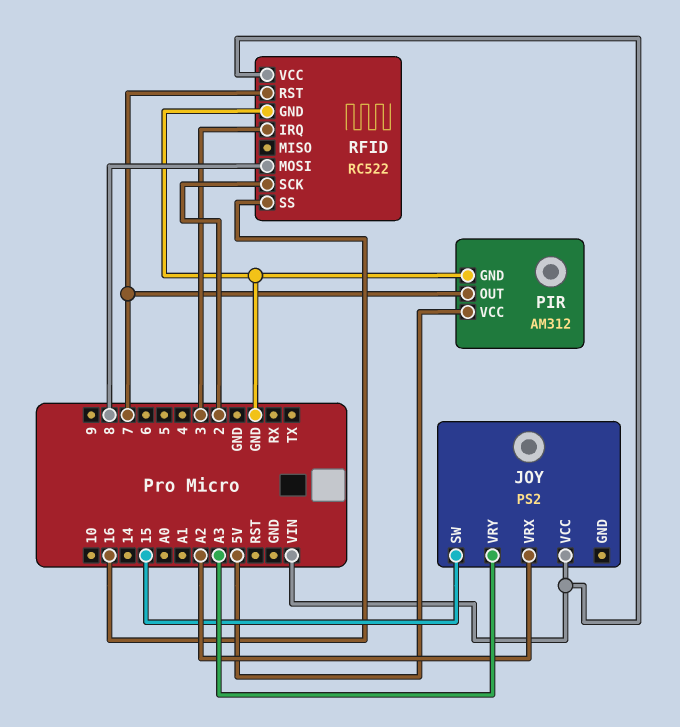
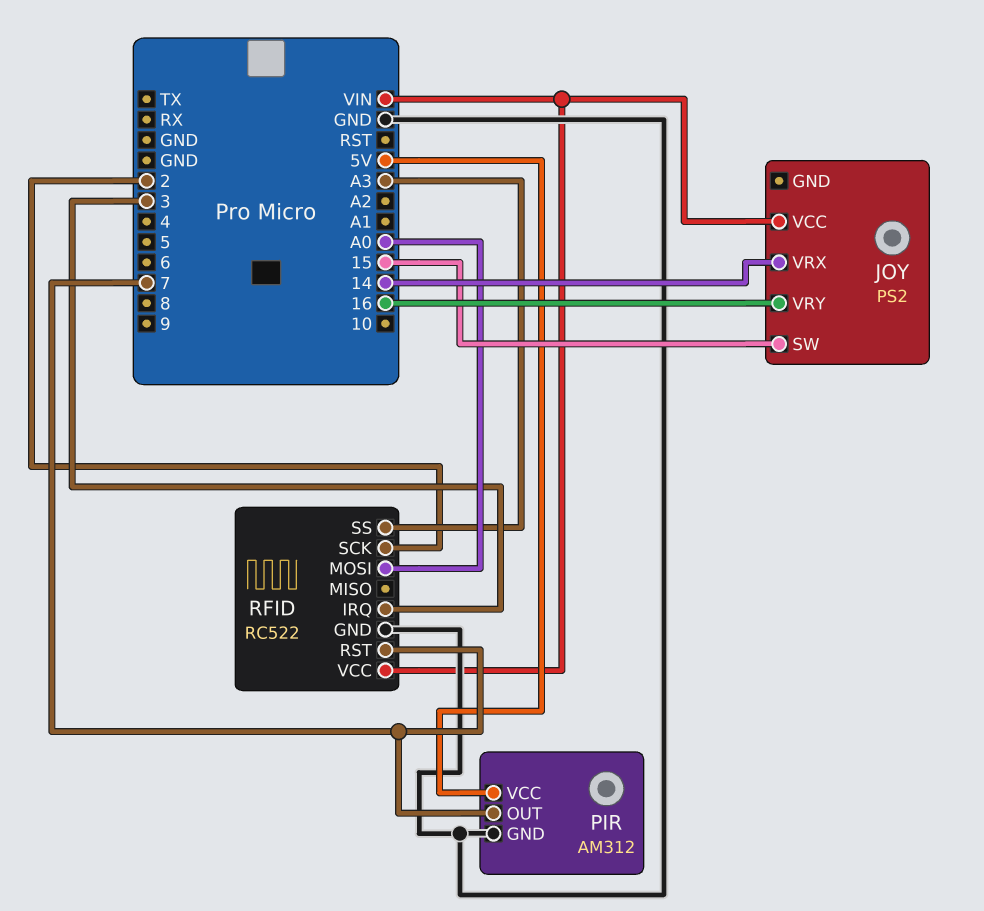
JOY pin VRX: A2 -> 14
JOY pin VRY: A3 -> 16
RFID pin MOSI: 8 -> A0
RFID pin SS: 16 -> A3

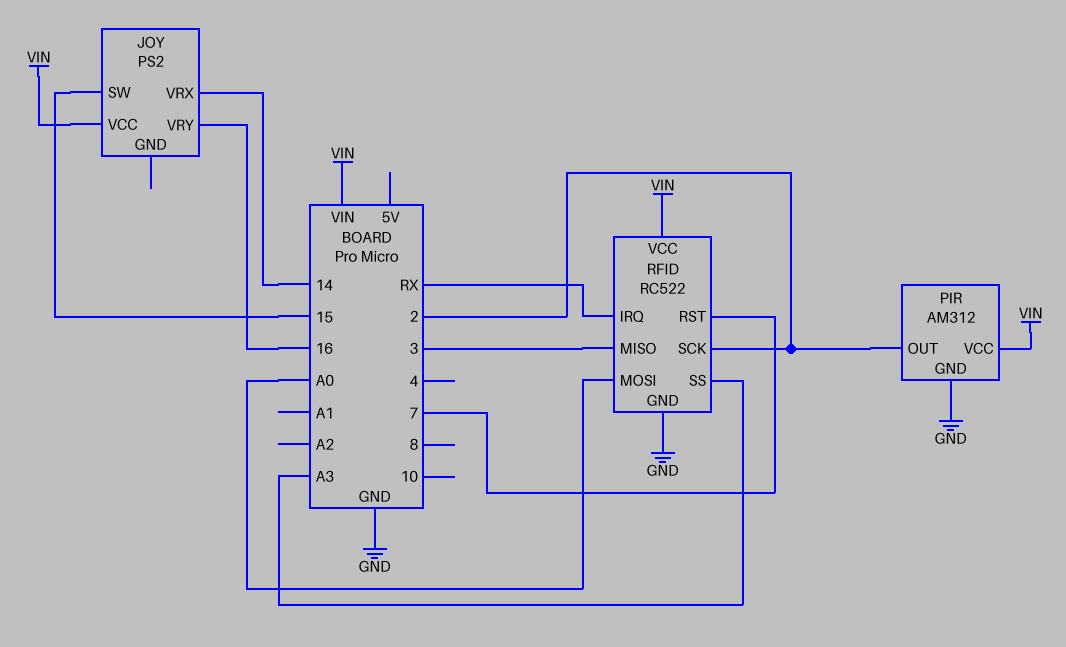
PIR pin OUT: 7 -> 2
PIR pin VCC: 5V -> VIN
RFID pin IRQ: 3 -> RX
RFID pin MISO: none -> 3

